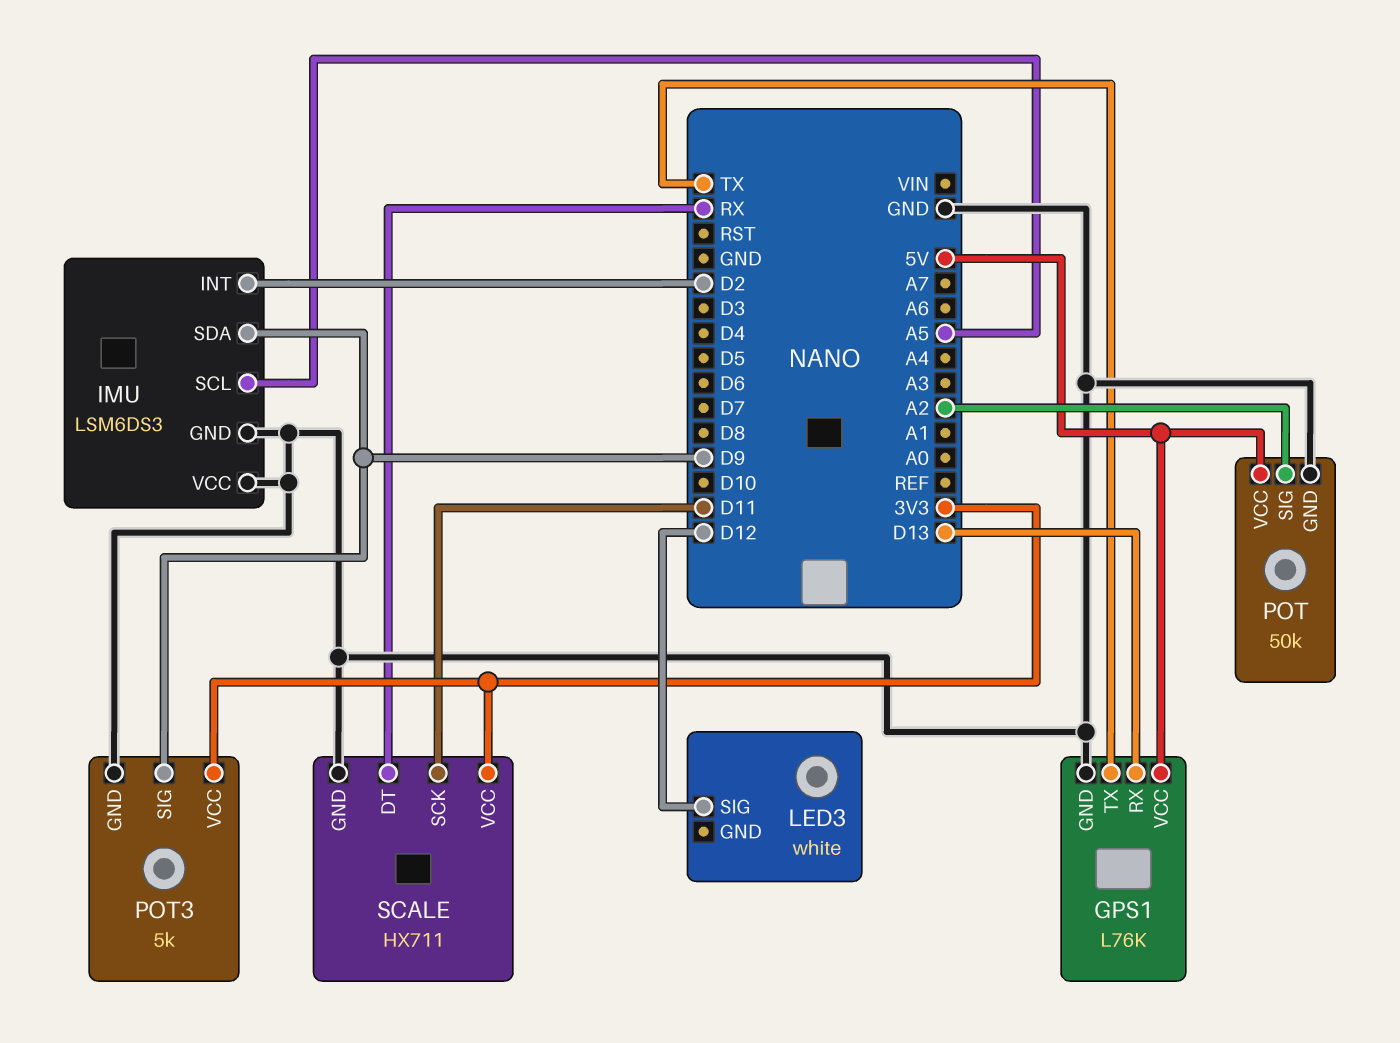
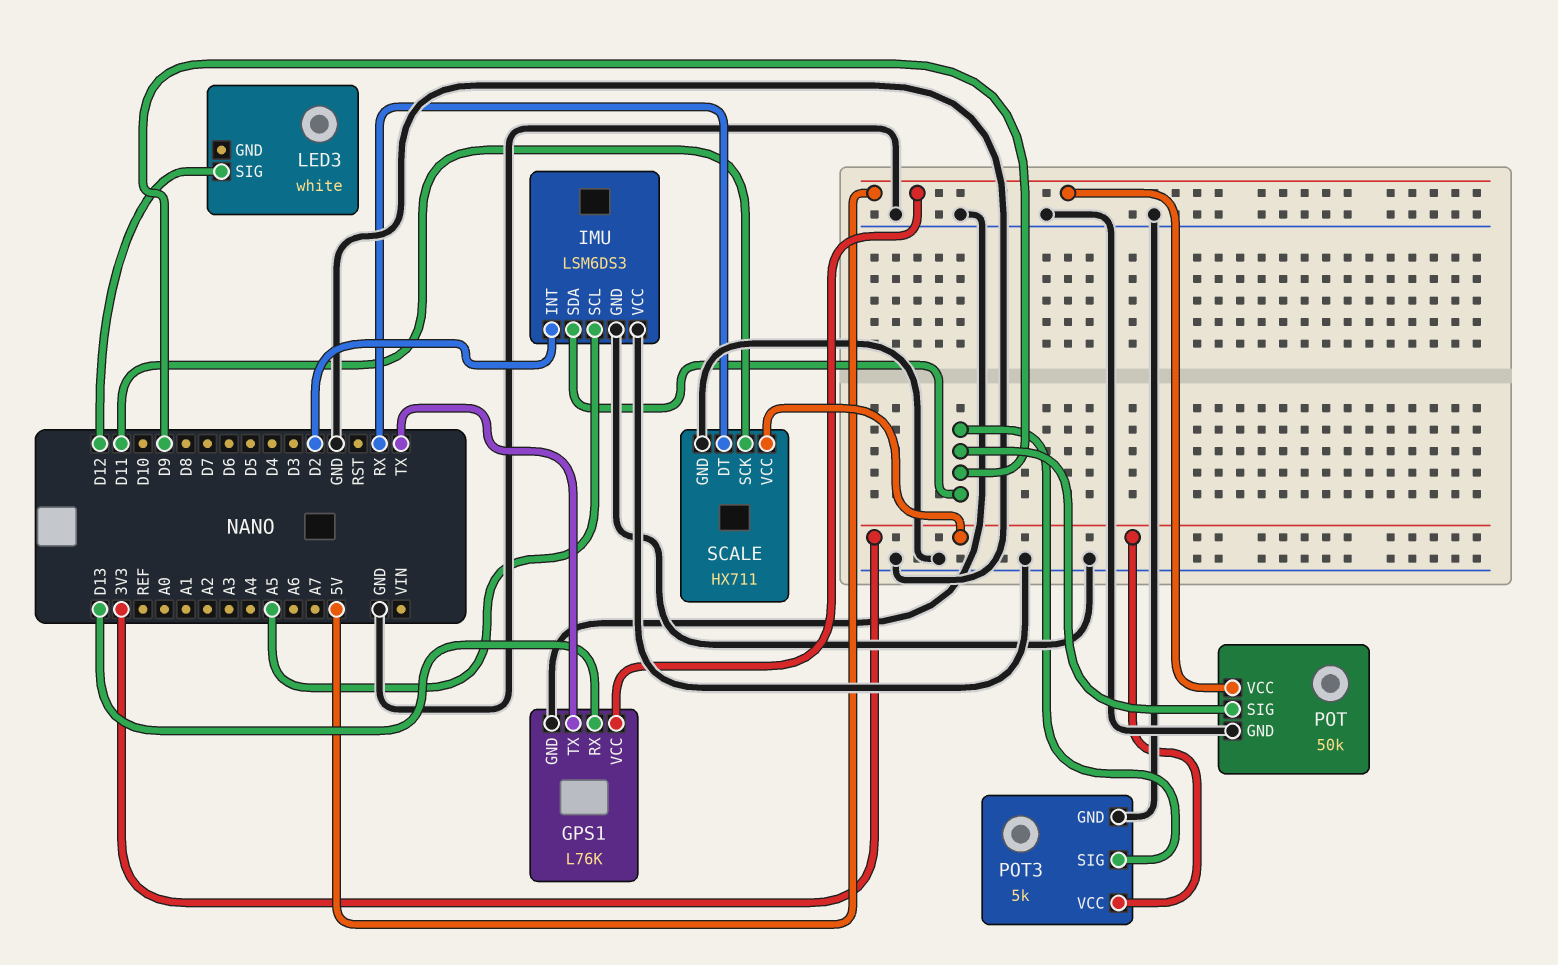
POT pin SIG: A2 -> D9

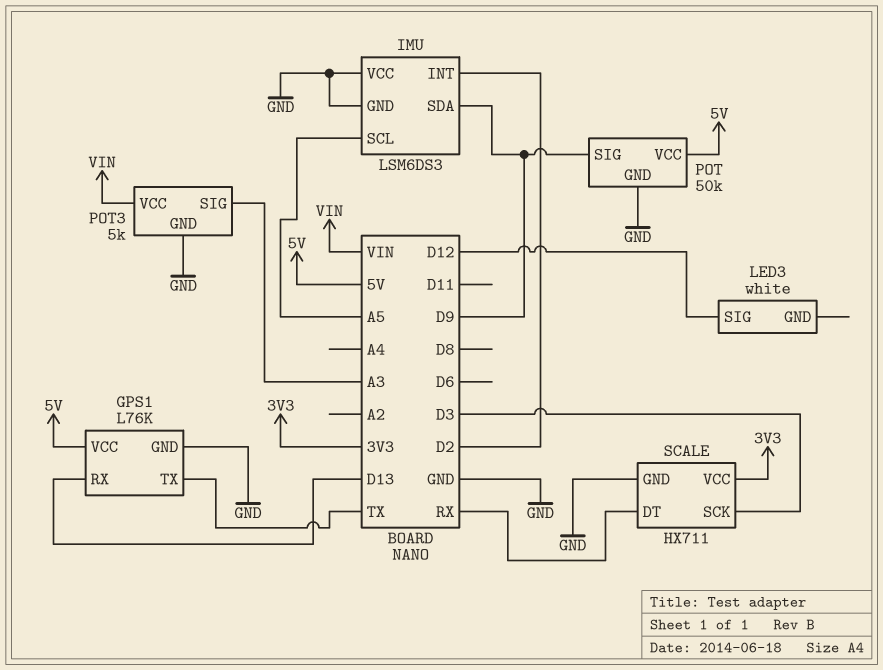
POT3 pin SIG: D9 -> A3
POT3 pin VCC: 3V3 -> VIN
SCALE pin SCK: D11 -> D3

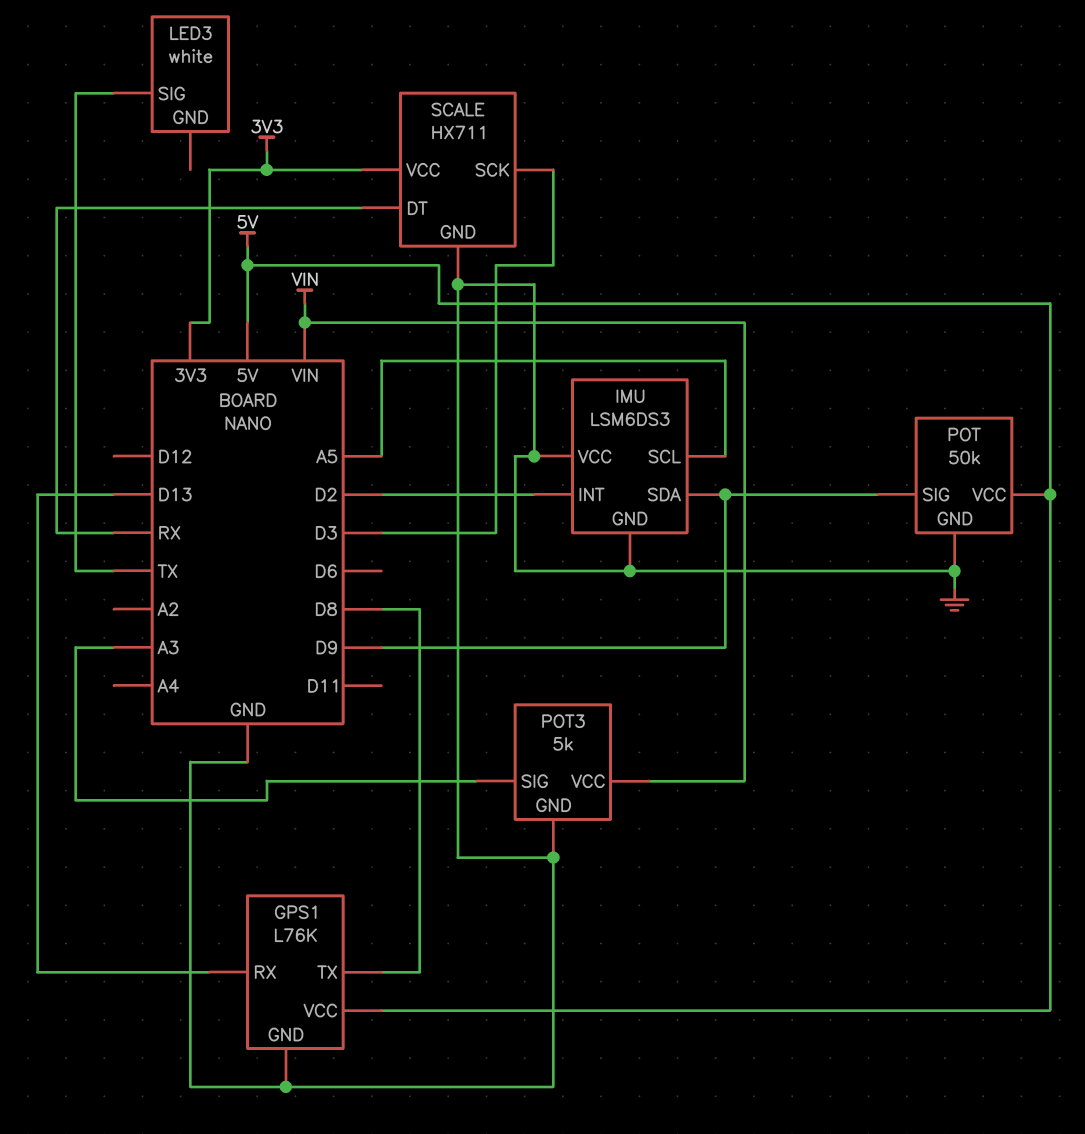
GPS1 pin TX: TX -> D8
LED3 pin SIG: D12 -> TX

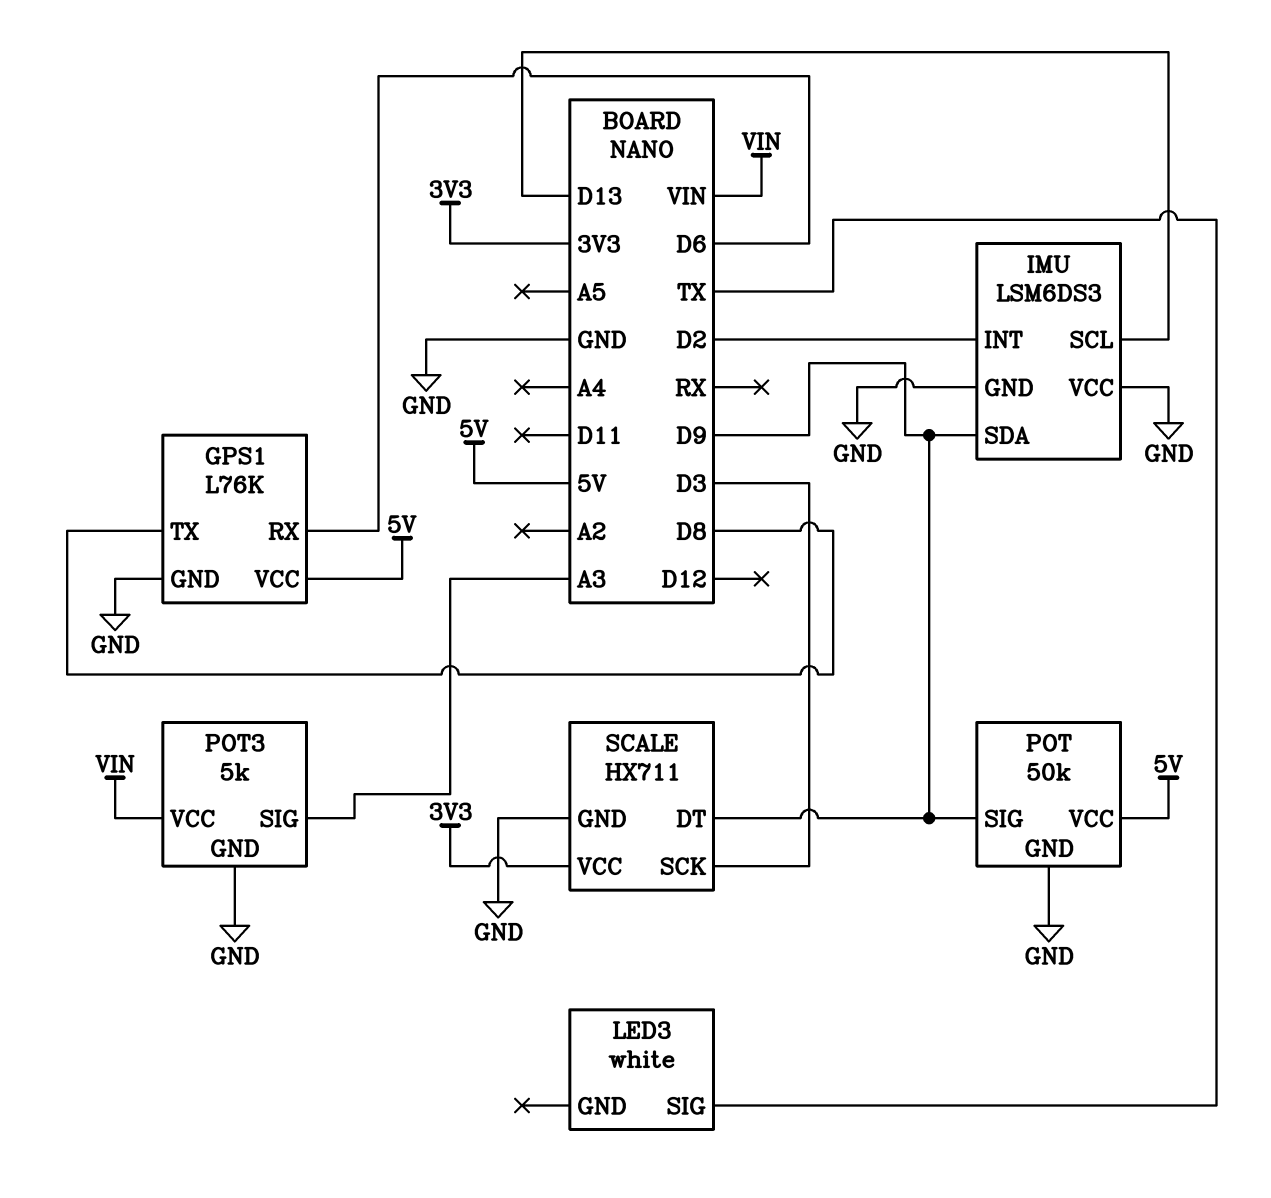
GPS1 pin RX: D13 -> D6
IMU pin SCL: A5 -> D13
SCALE pin DT: RX -> D9

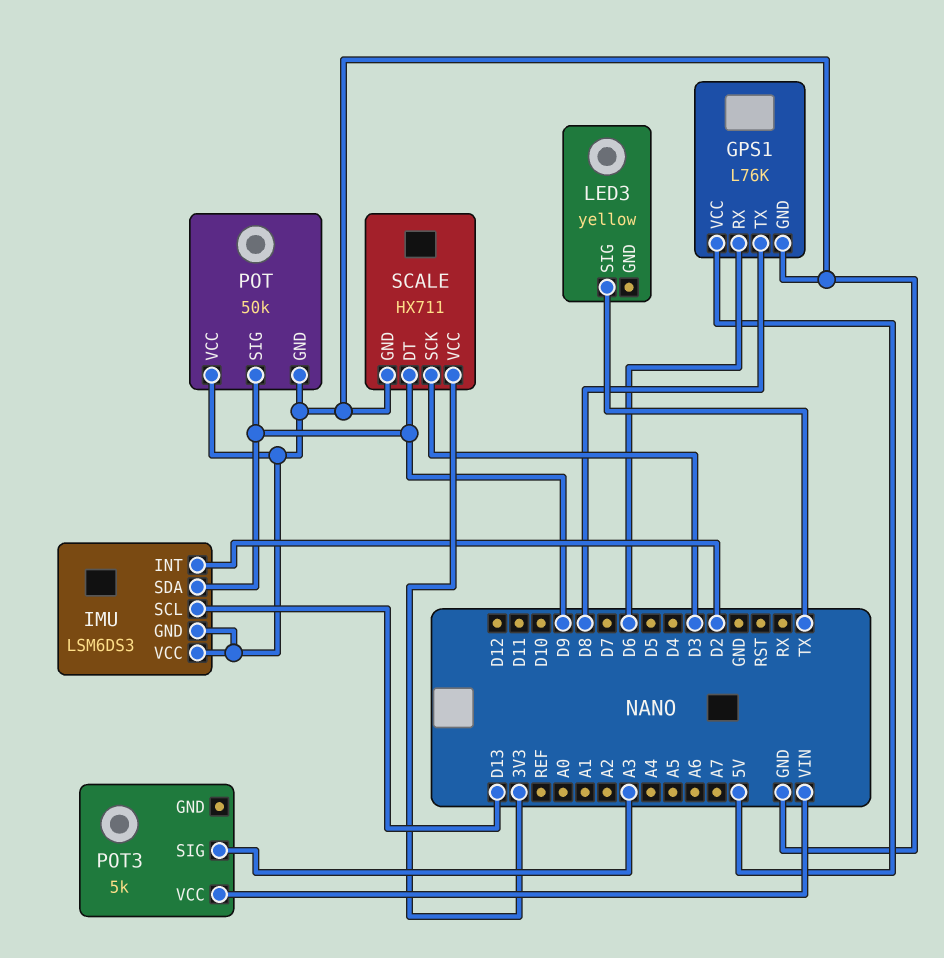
LED3: white -> yellow
POT pin VCC: 5V -> GND
POT3 pin GND: GND -> none

